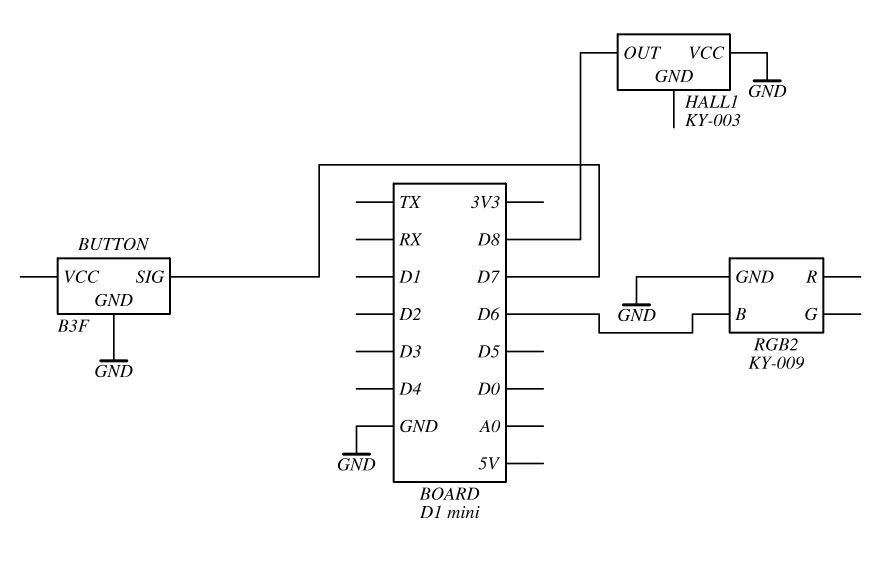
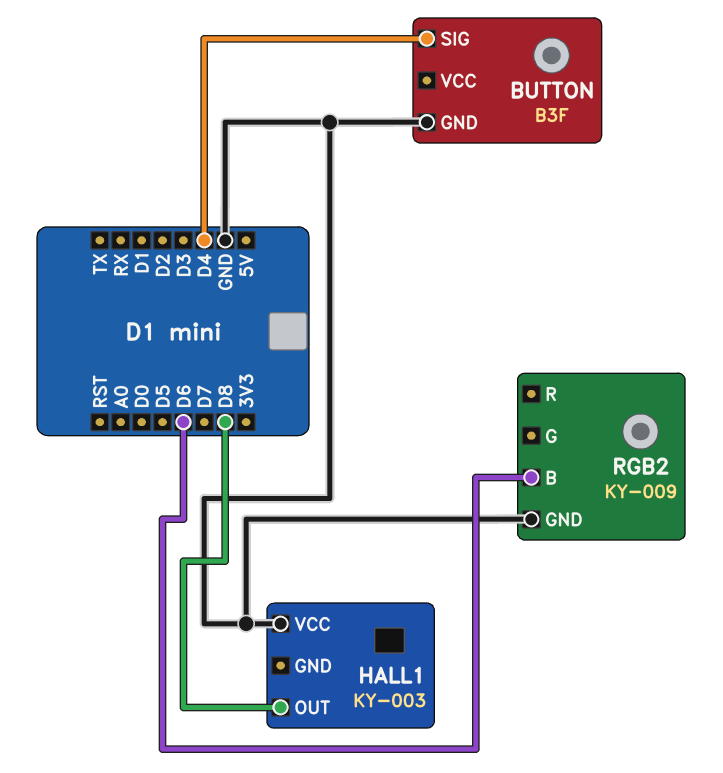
BUTTON pin SIG: D7 -> D4

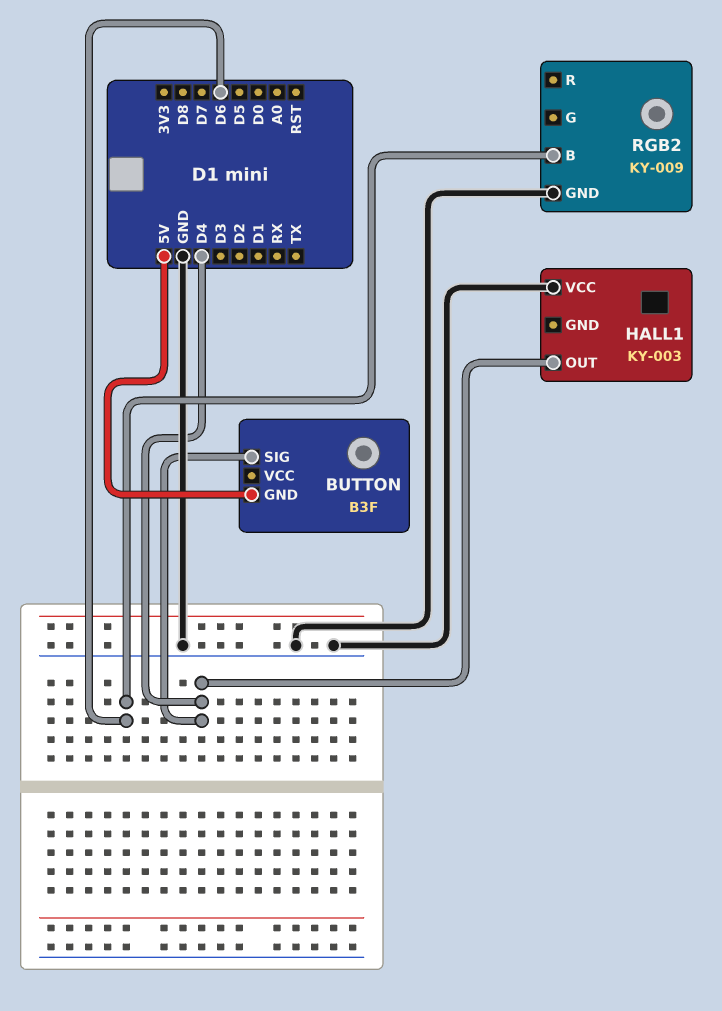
BUTTON pin GND: GND -> 5V
HALL1 pin OUT: D8 -> D4

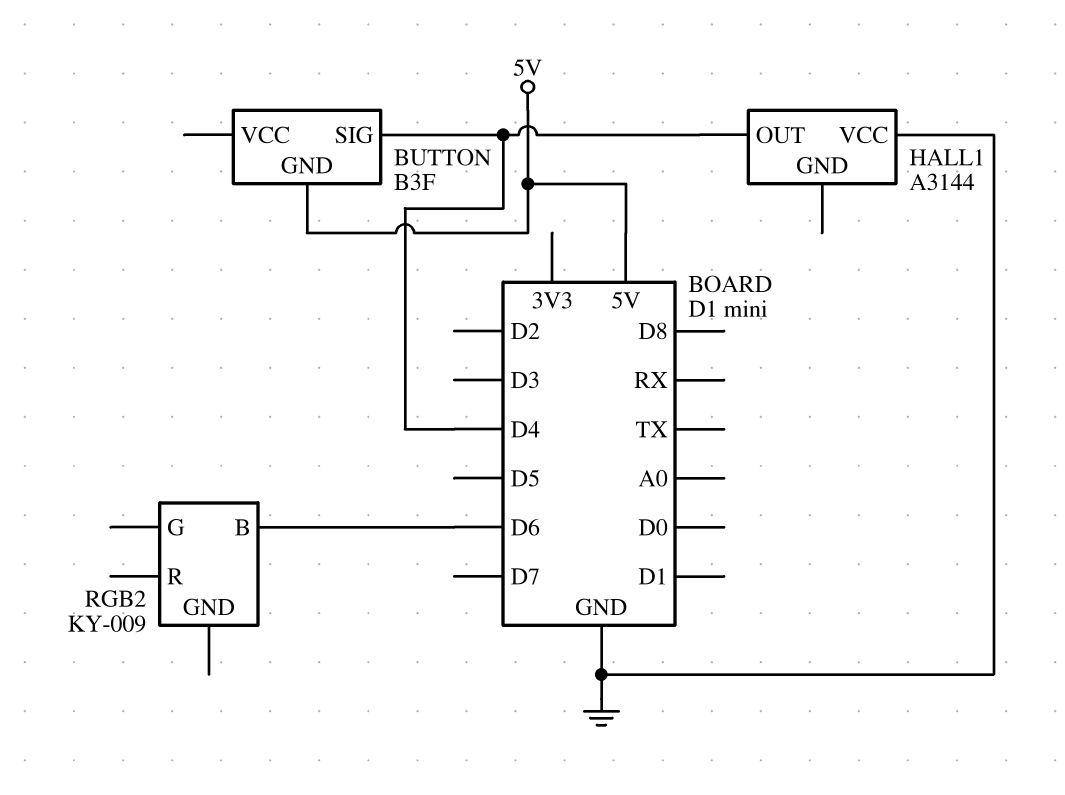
HALL1: KY-003 -> A3144
RGB2 pin GND: GND -> none

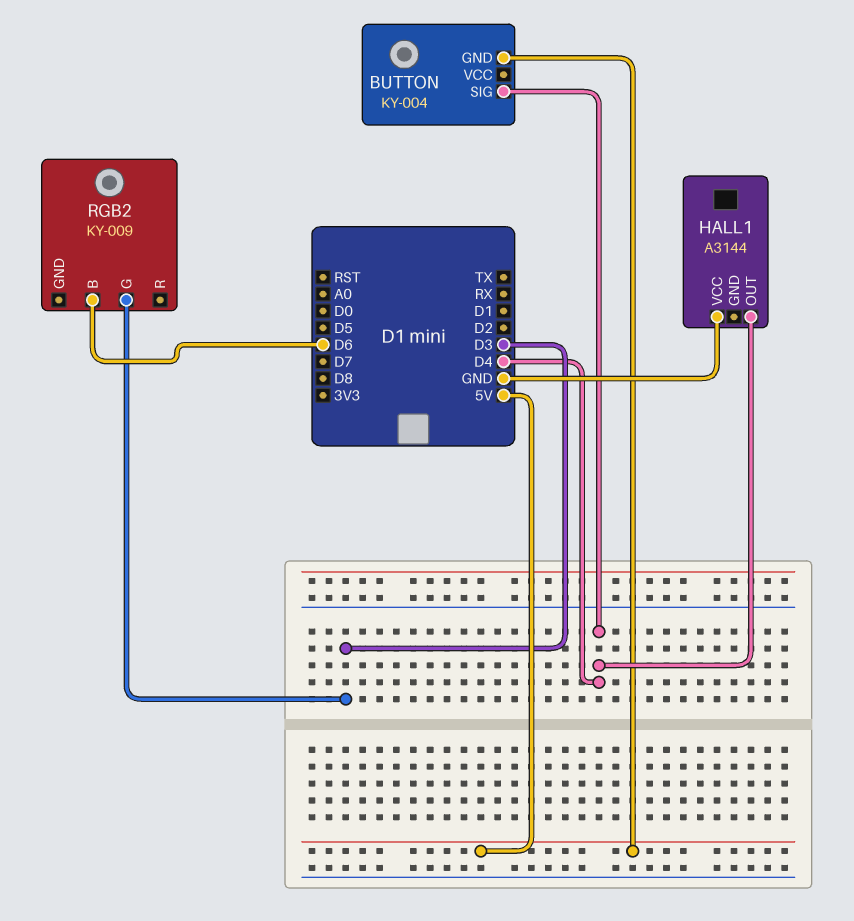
BUTTON: B3F -> KY-004
RGB2 pin G: none -> D3

